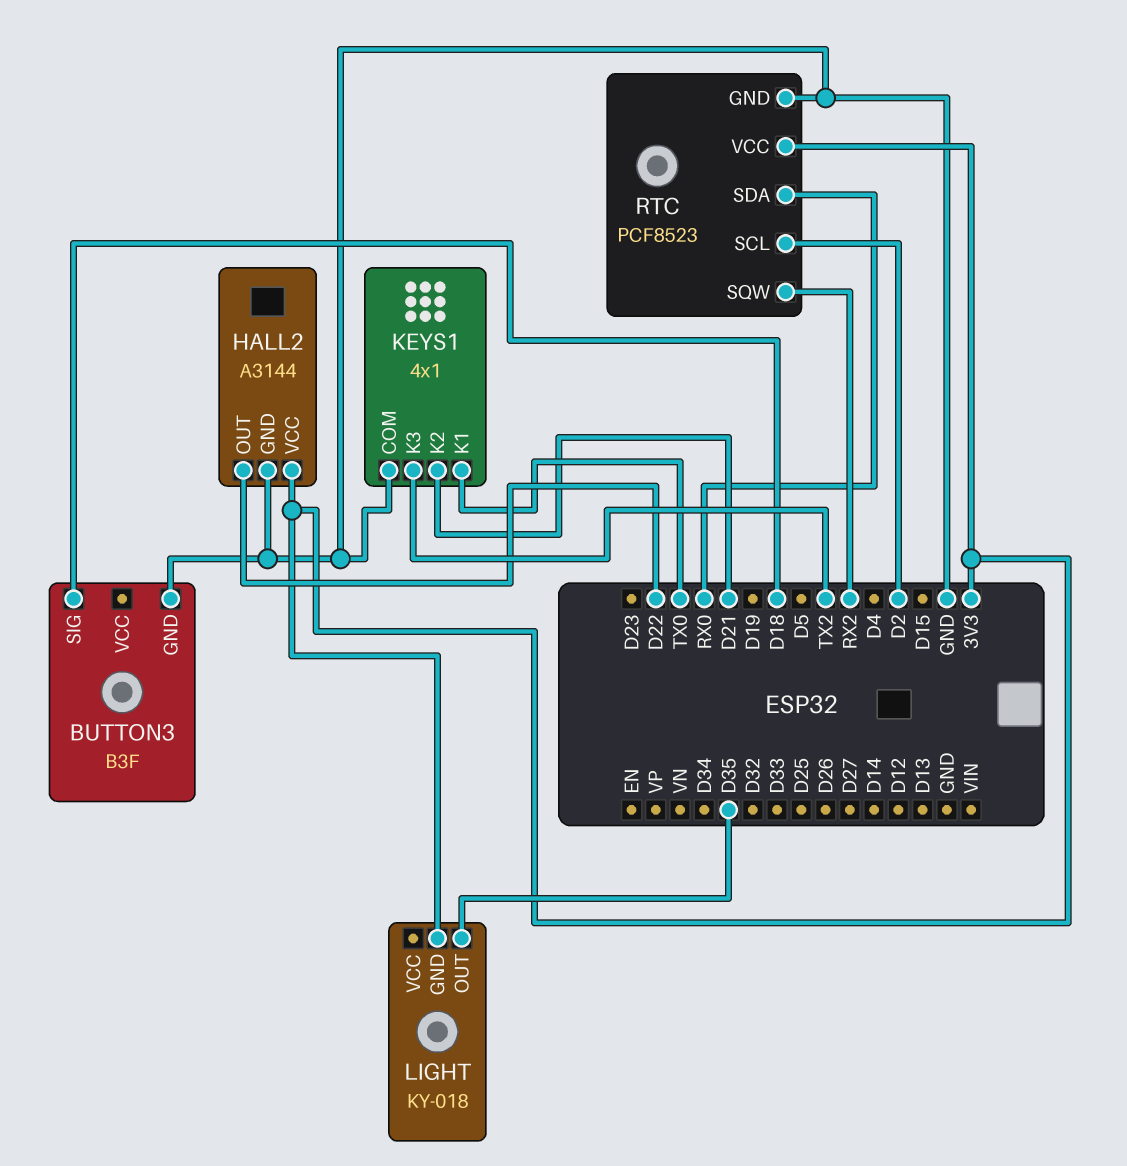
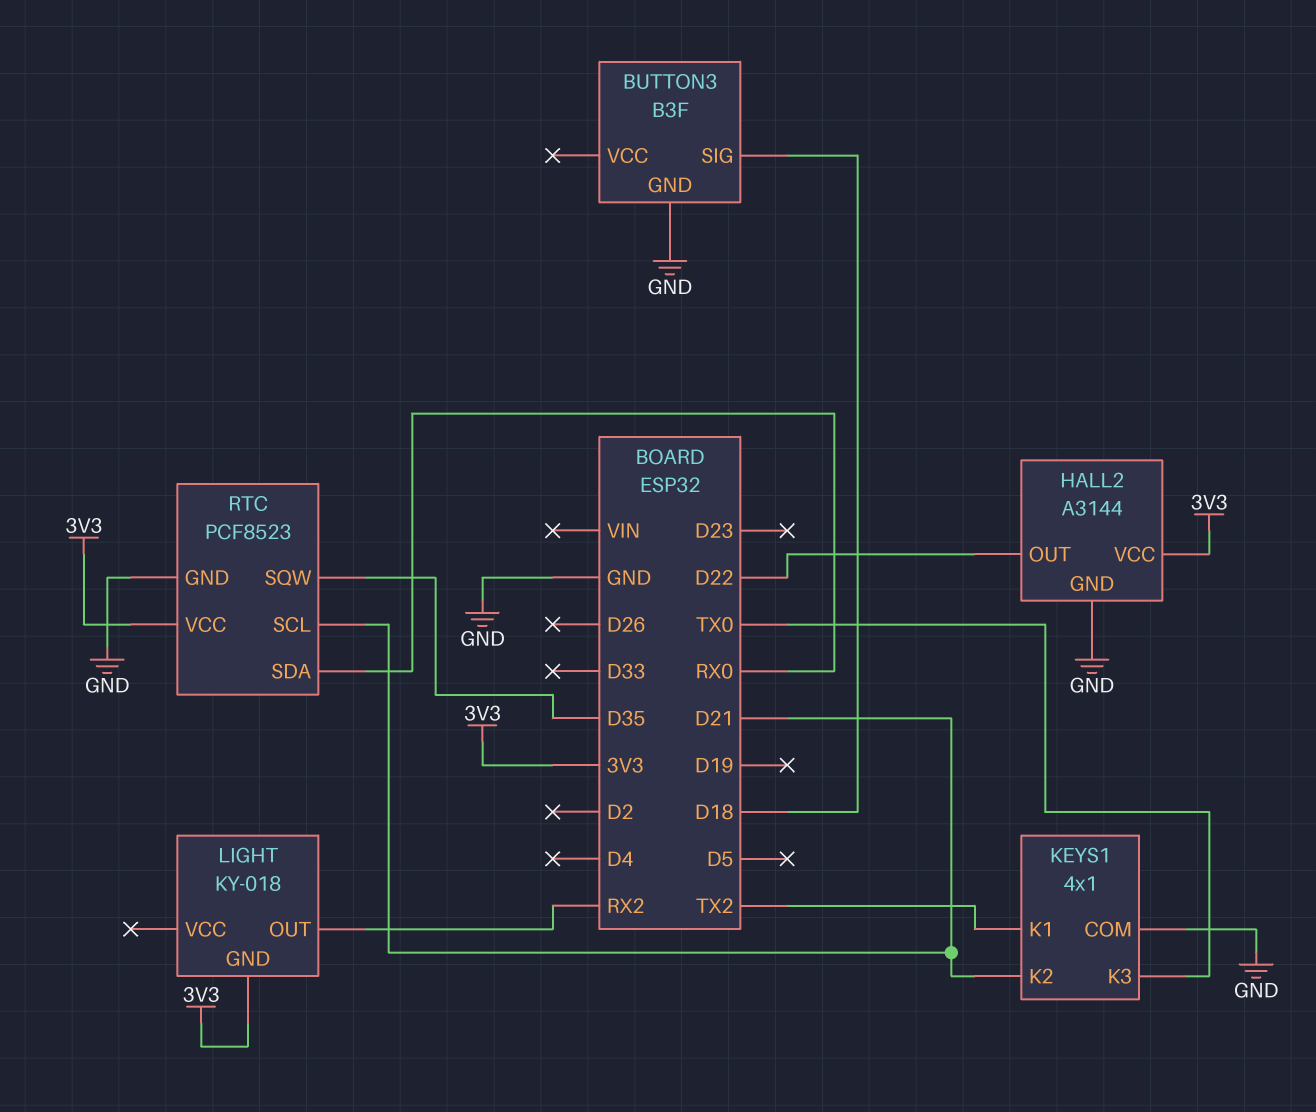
KEYS1 pin K1: TX0 -> TX2
KEYS1 pin K3: TX2 -> TX0
LIGHT pin OUT: D35 -> RX2
RTC pin SCL: D2 -> D21
RTC pin SQW: RX2 -> D35

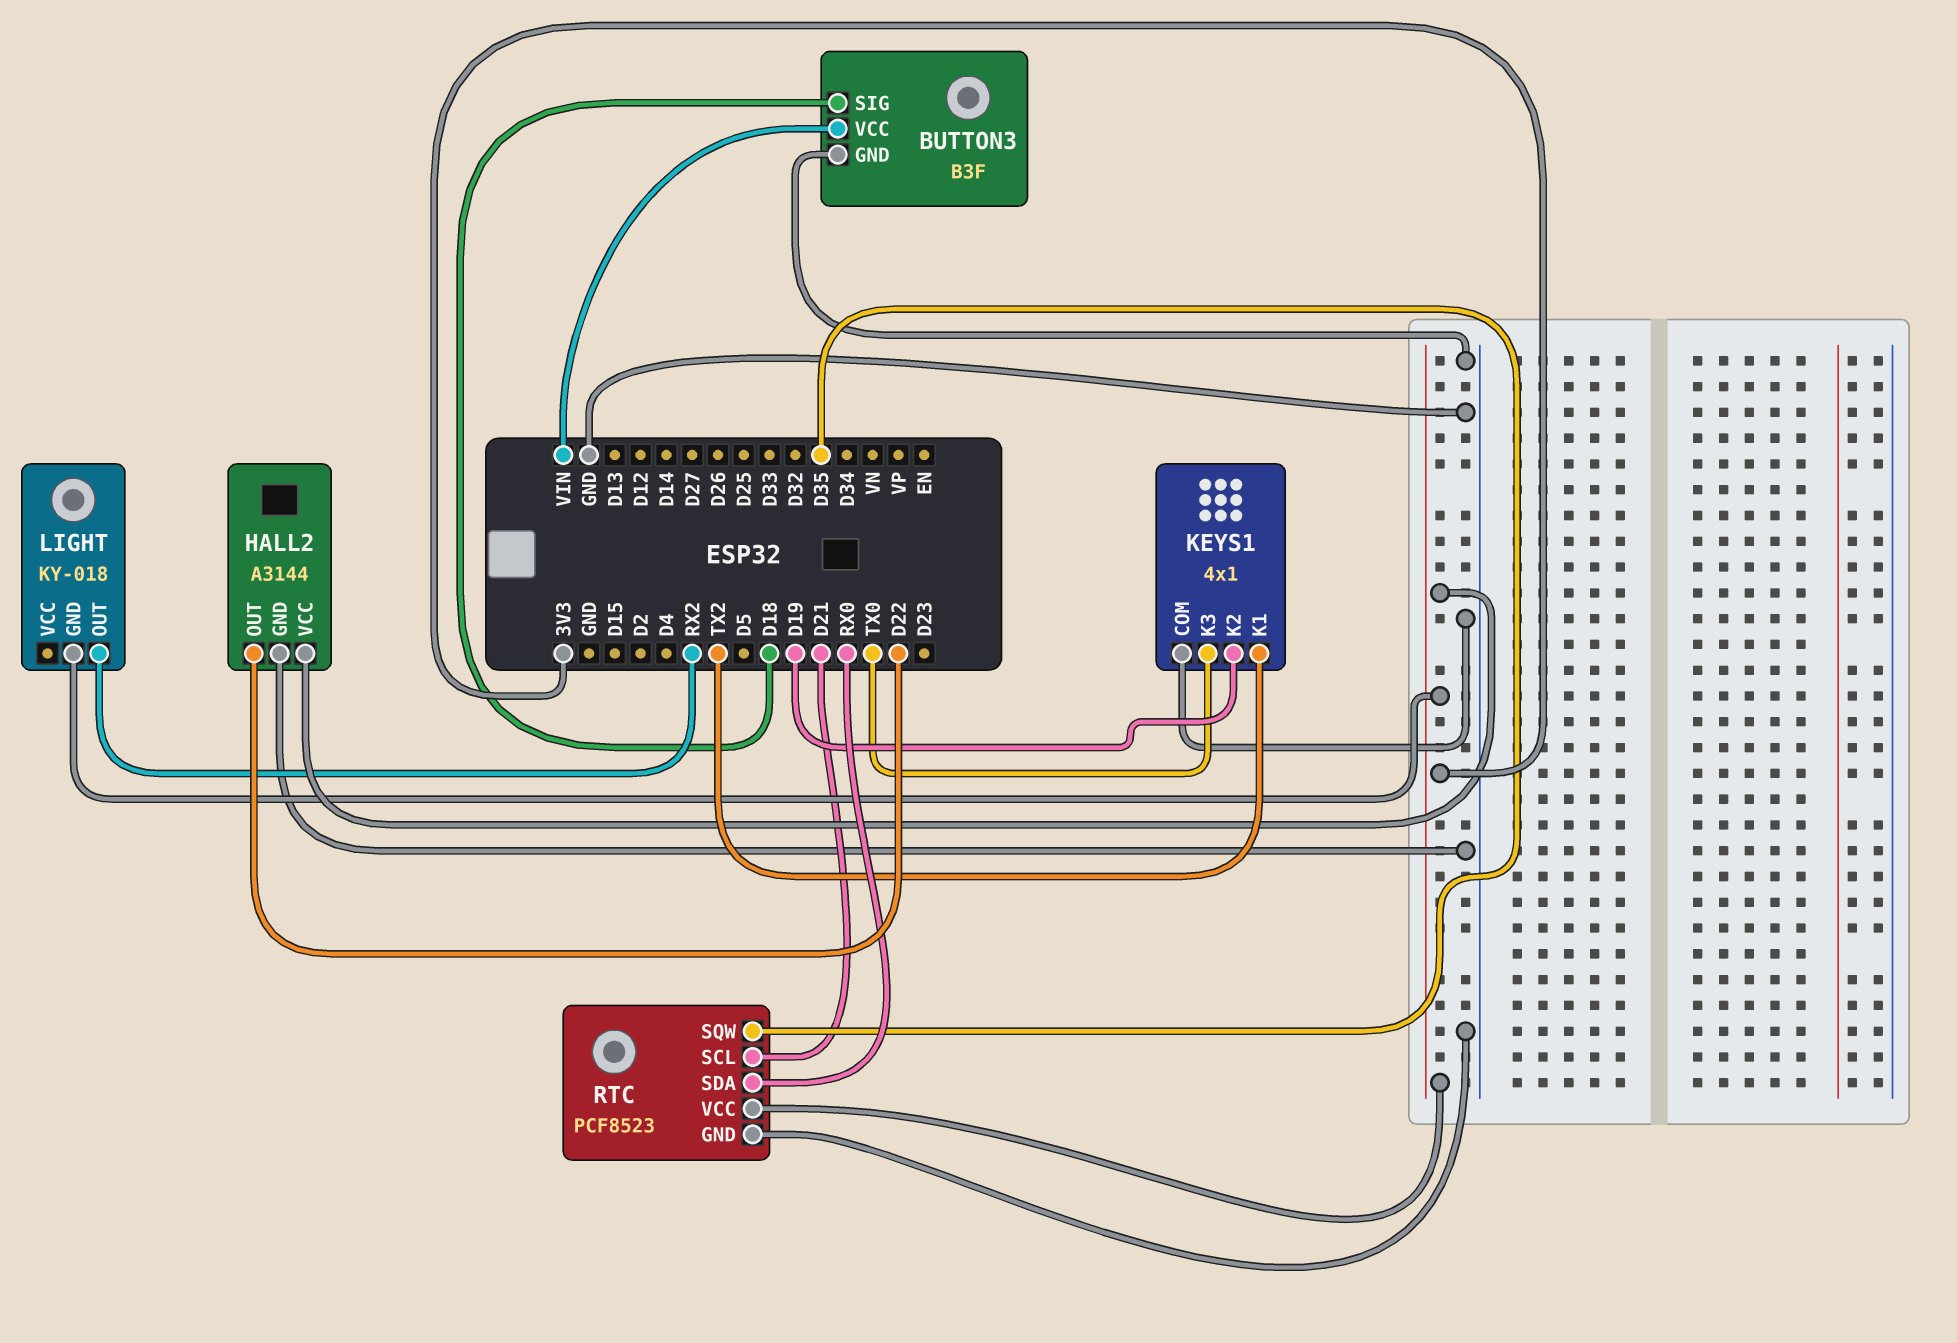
BUTTON3 pin VCC: none -> VIN
KEYS1 pin K2: D21 -> D19

